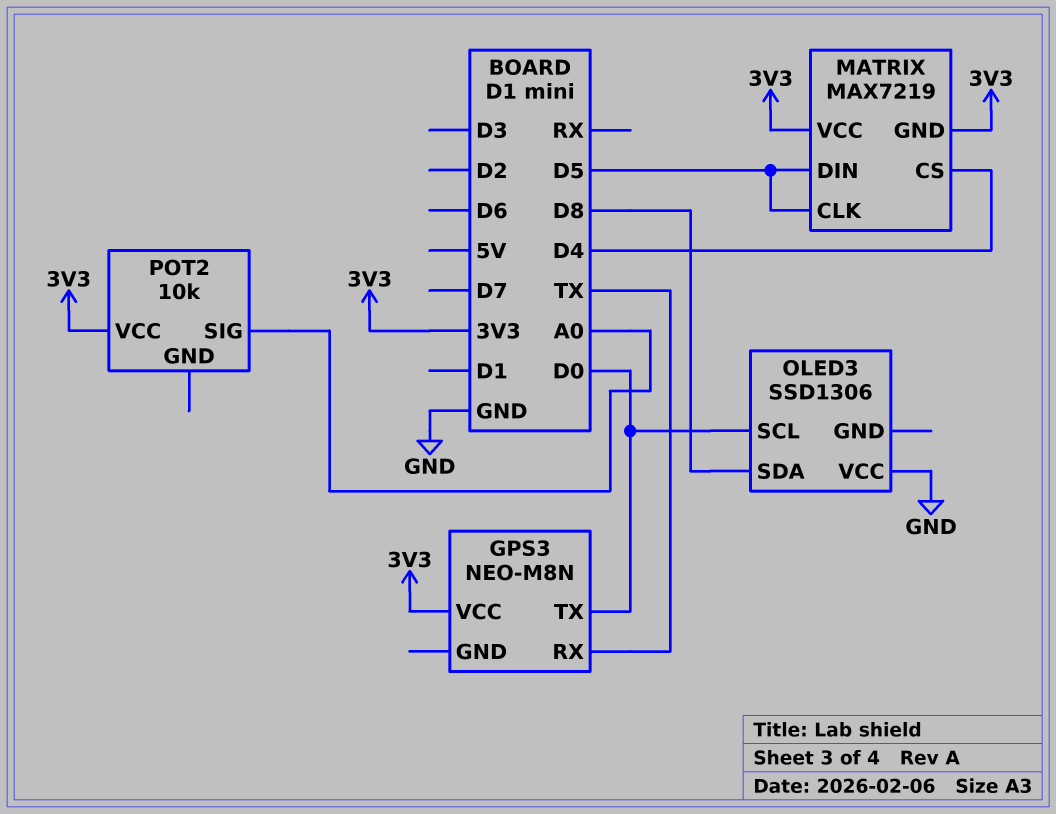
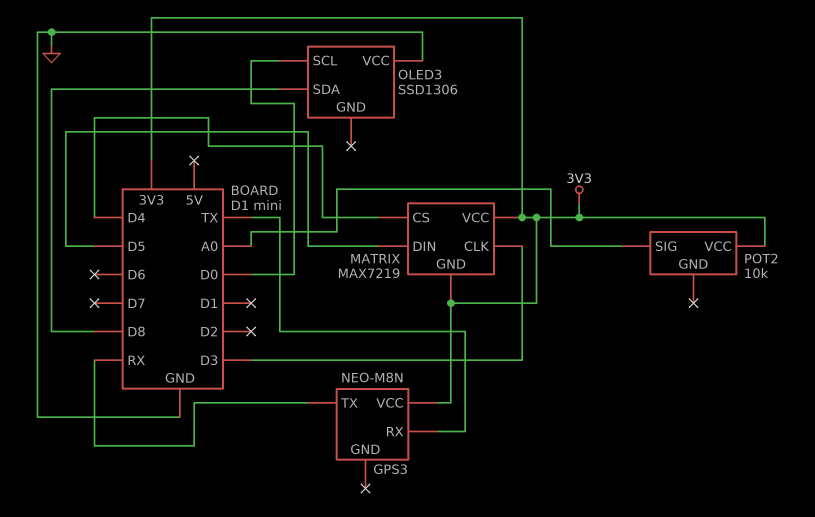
GPS3 pin TX: D0 -> RX
MATRIX pin CLK: D5 -> D3

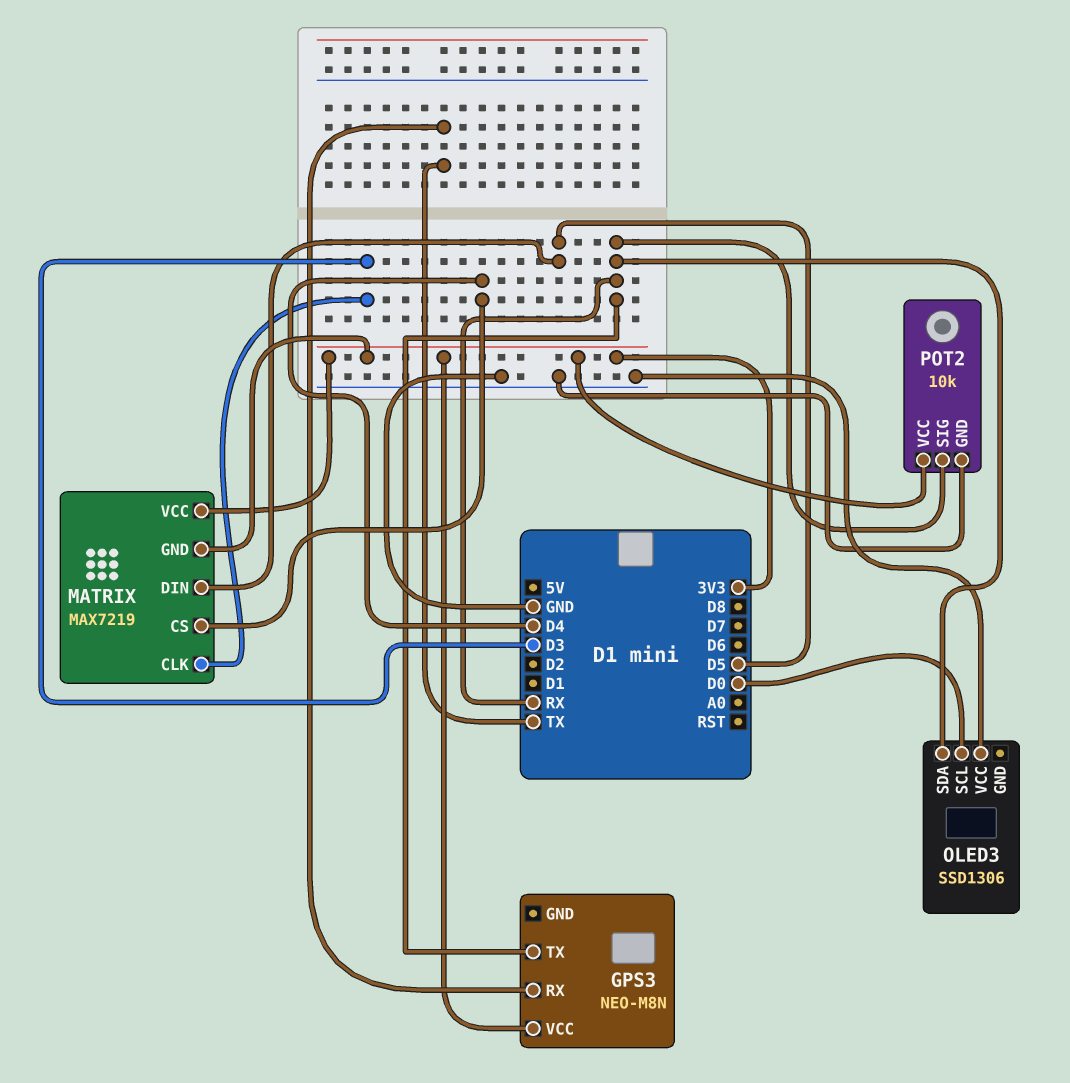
OLED3 pin SDA: D8 -> RX
POT2 pin GND: none -> GND
POT2 pin SIG: A0 -> RX

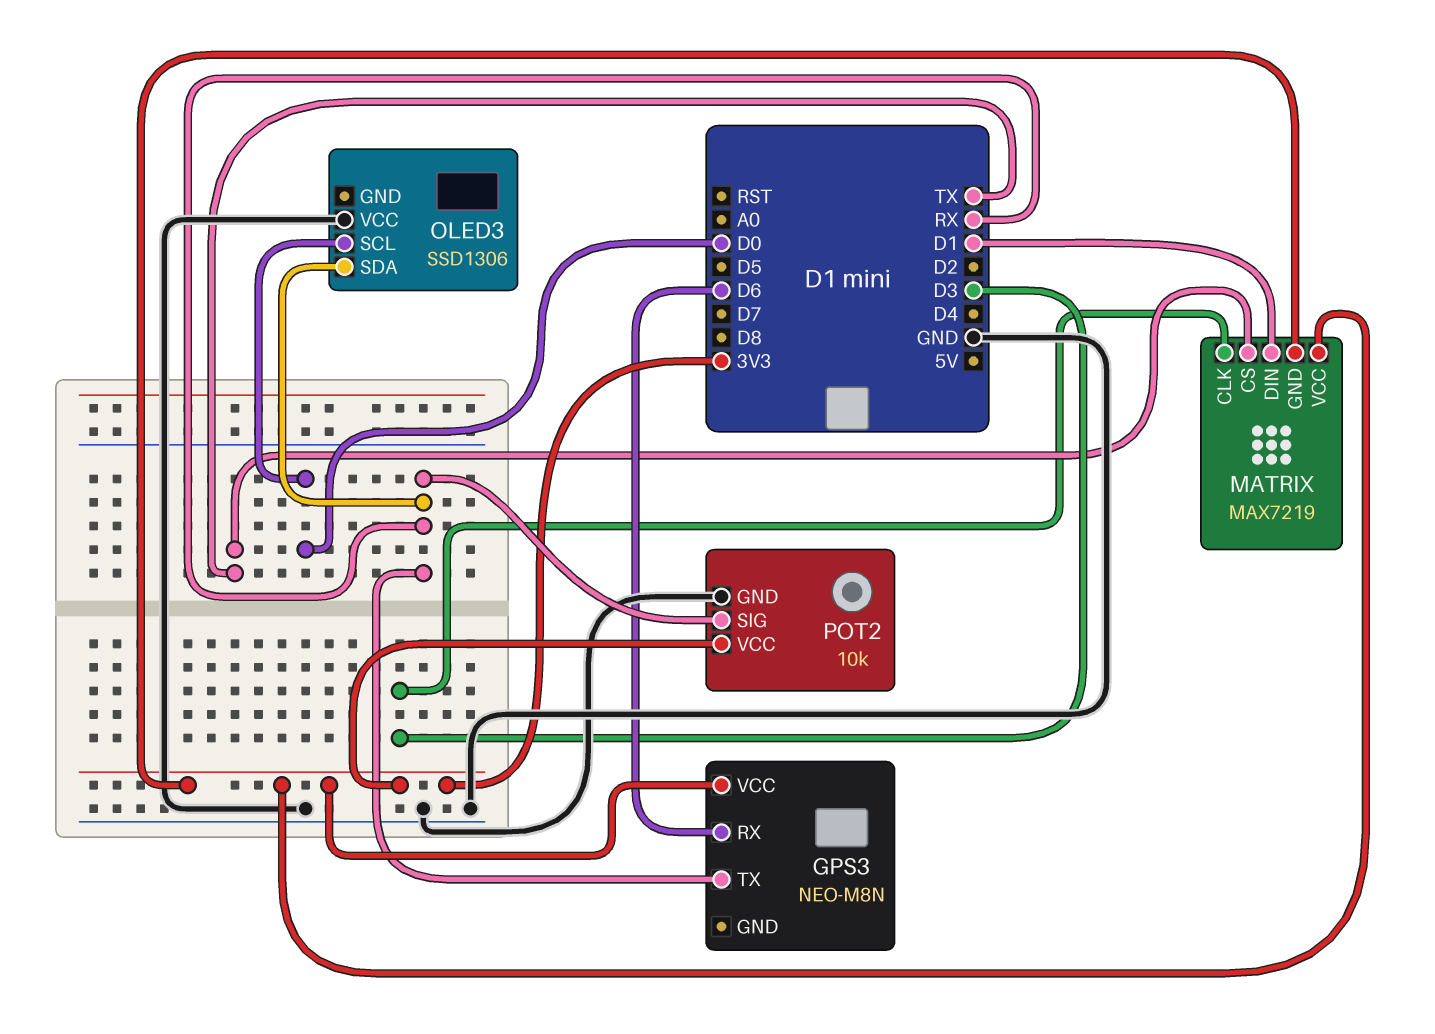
GPS3 pin RX: TX -> D6
MATRIX pin CS: D4 -> TX
MATRIX pin DIN: D5 -> D1

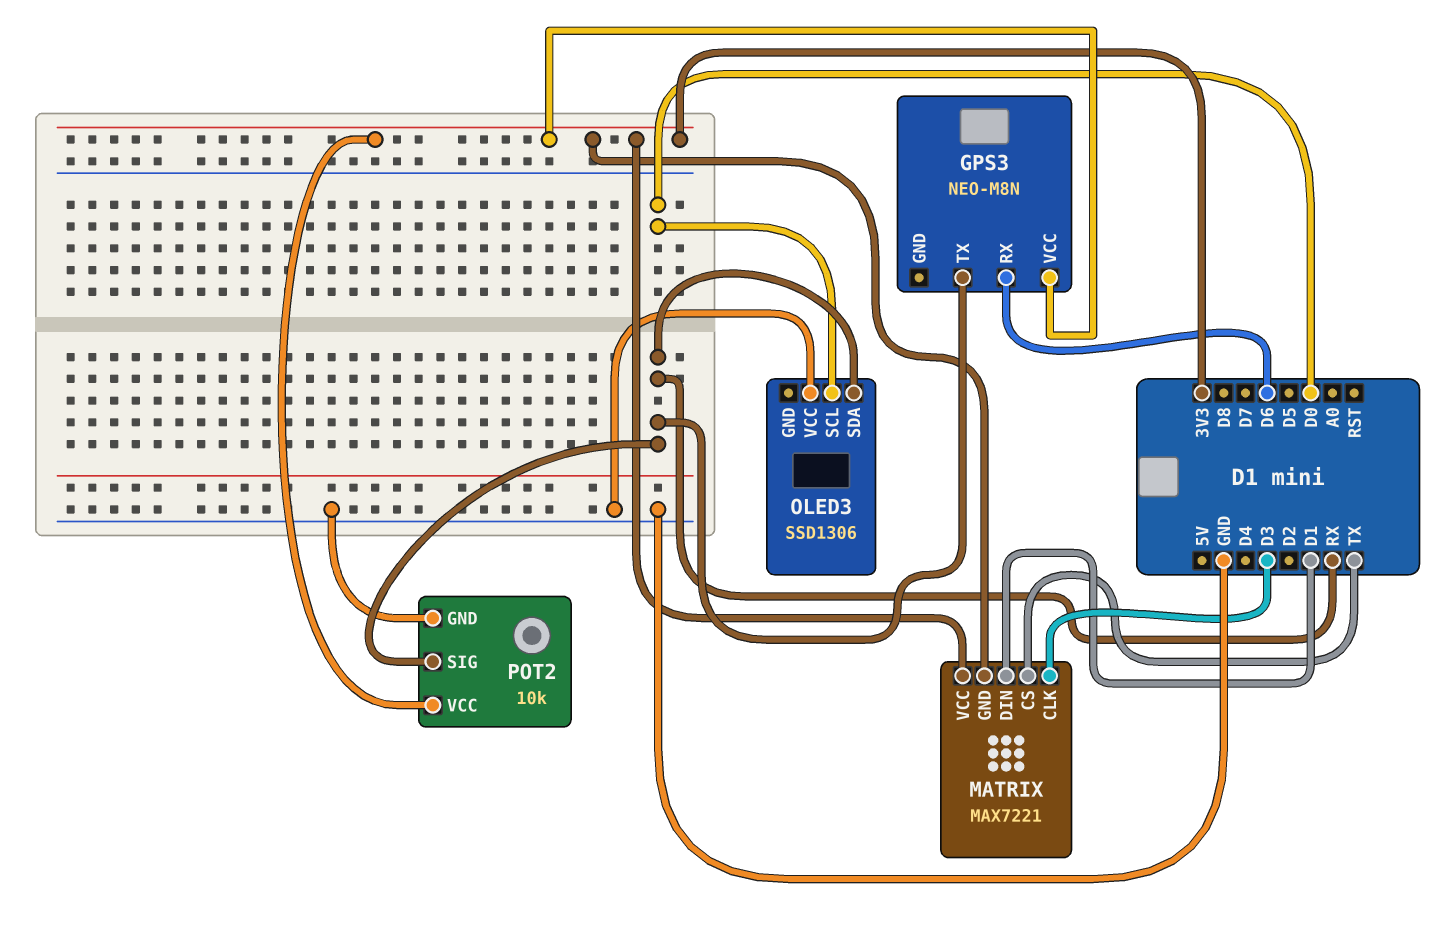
MATRIX: MAX7219 -> MAX7221

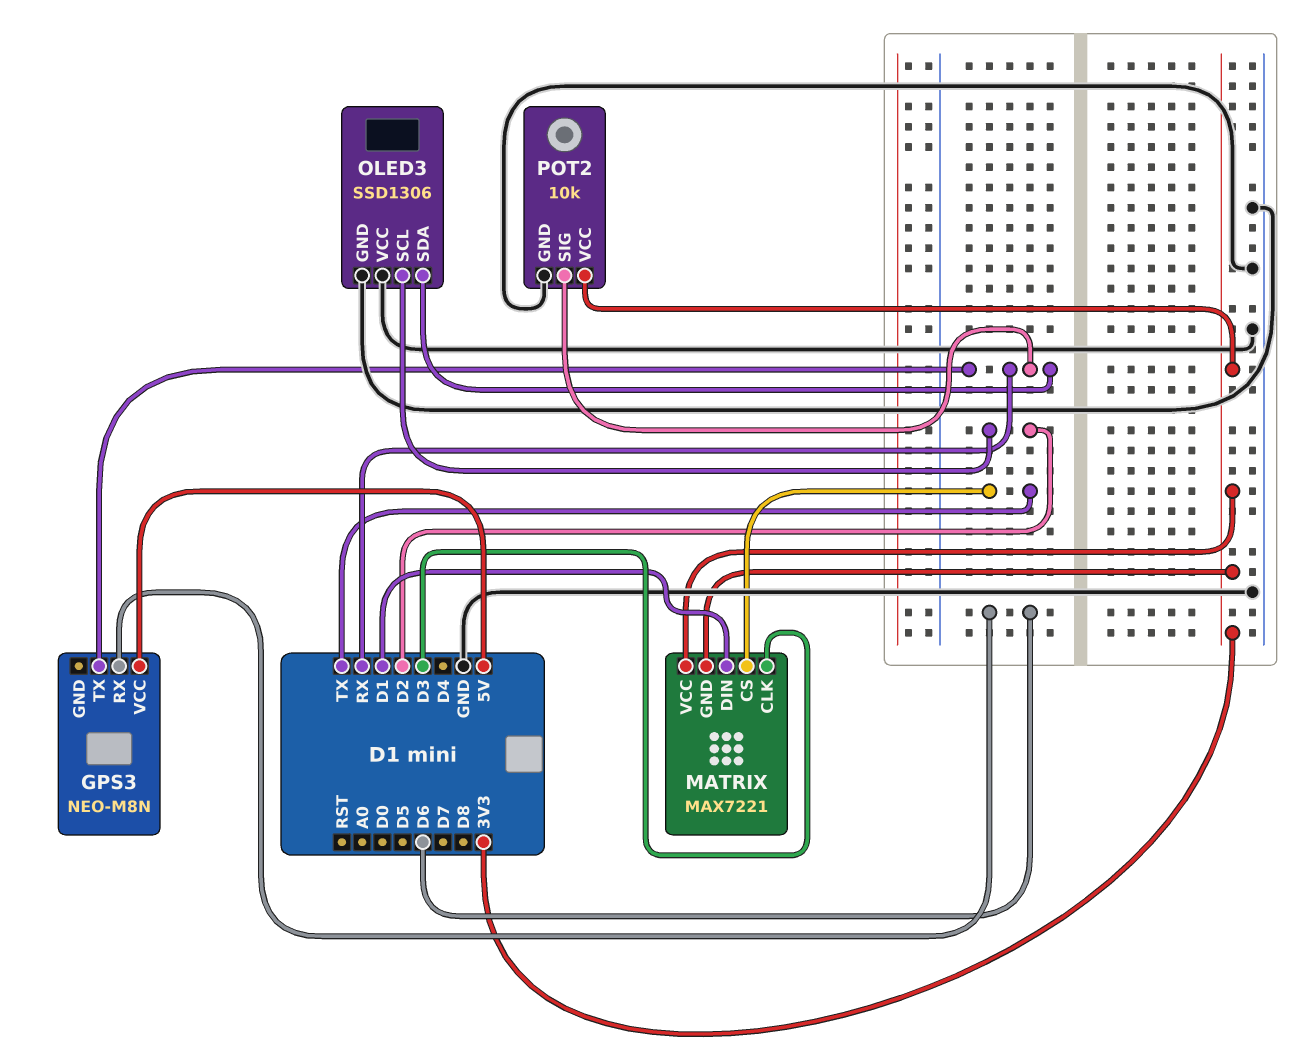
GPS3 pin VCC: 3V3 -> 5V
OLED3 pin GND: none -> GND
OLED3 pin SCL: D0 -> D2

